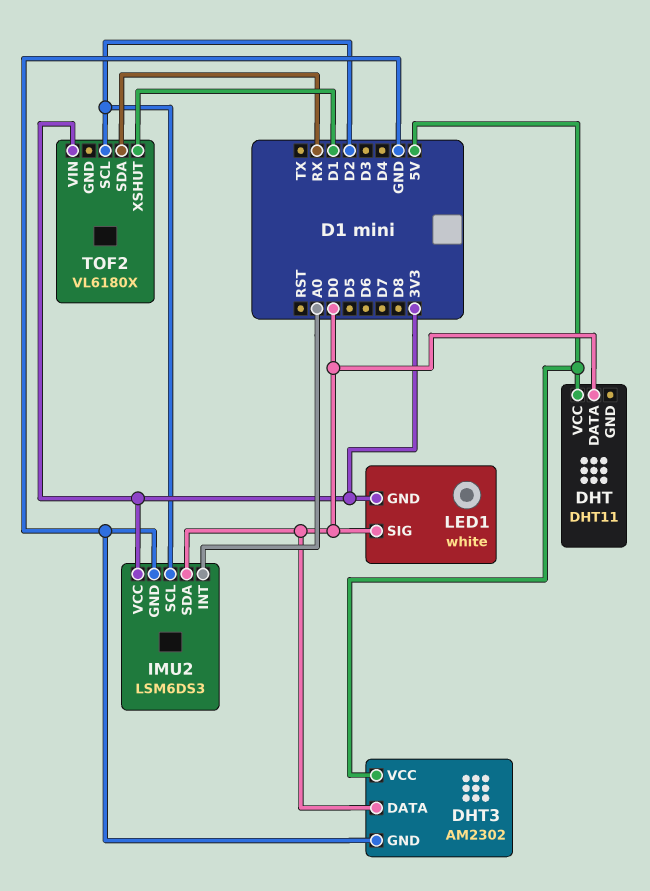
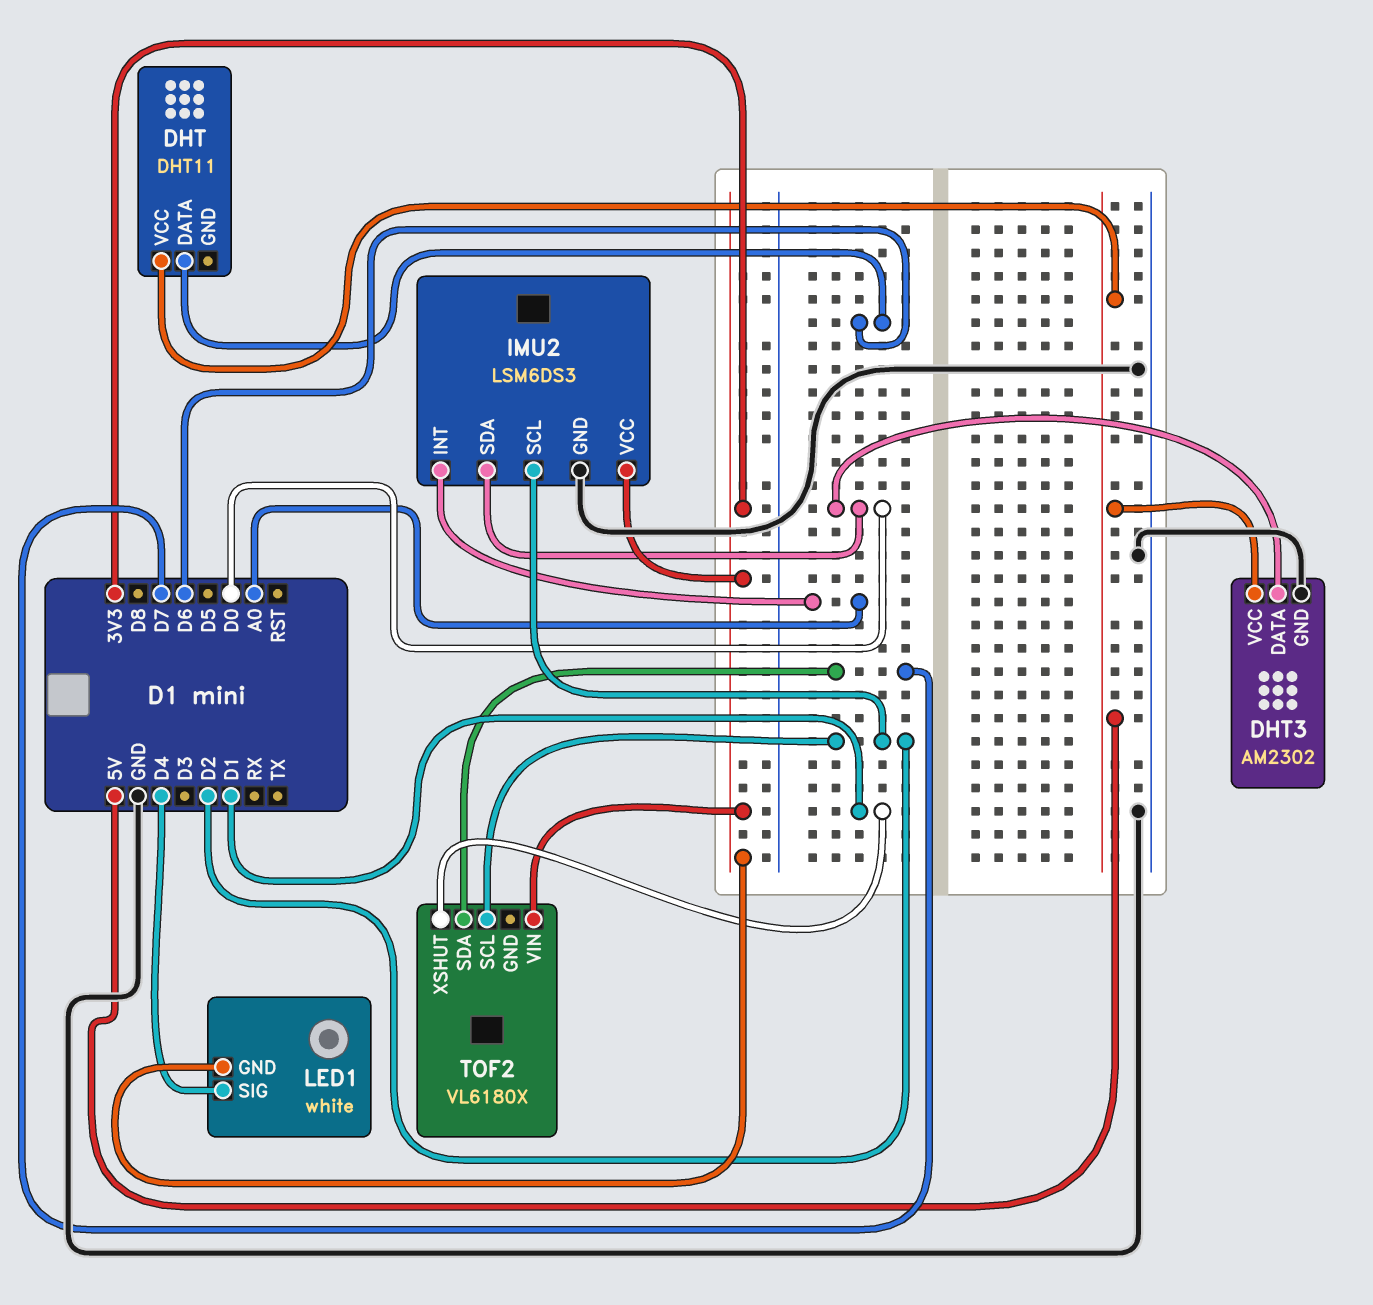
DHT pin DATA: D0 -> D6
LED1 pin SIG: D0 -> D4
TOF2 pin SDA: RX -> D7

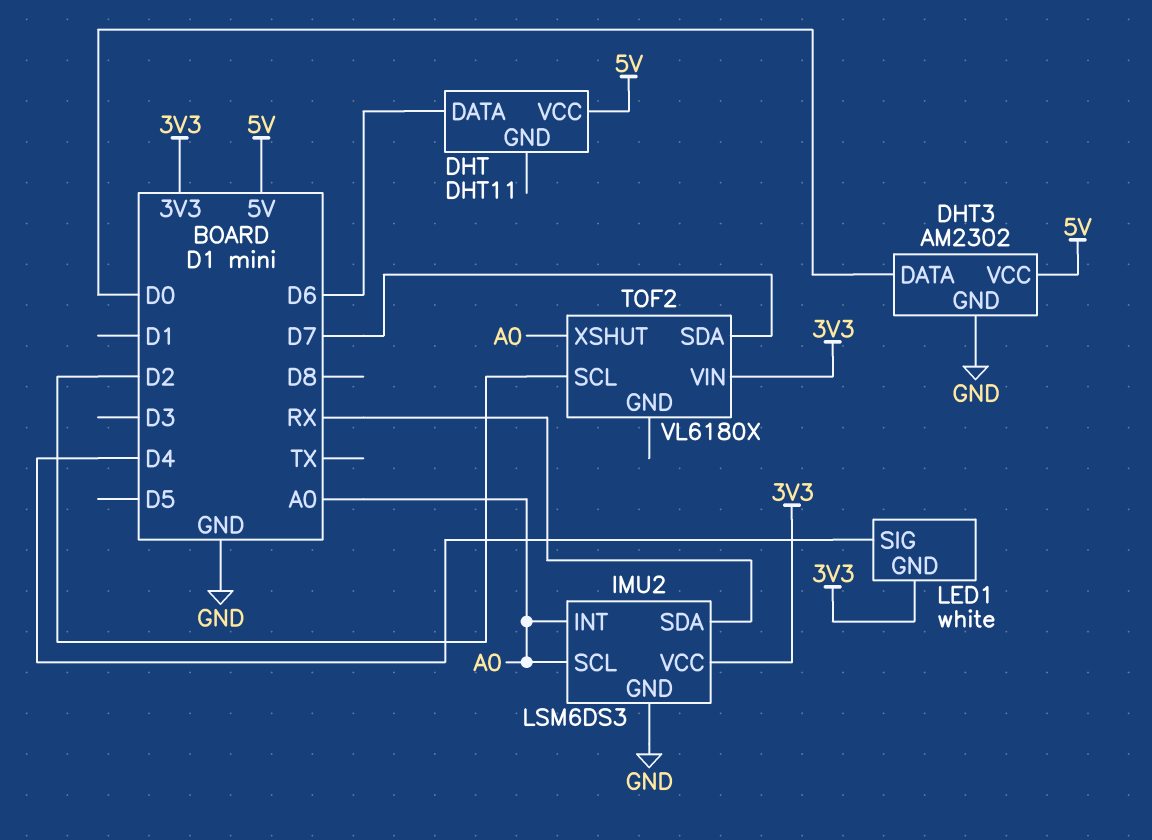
IMU2 pin SCL: D2 -> A0
IMU2 pin SDA: D0 -> RX
TOF2 pin XSHUT: D1 -> A0

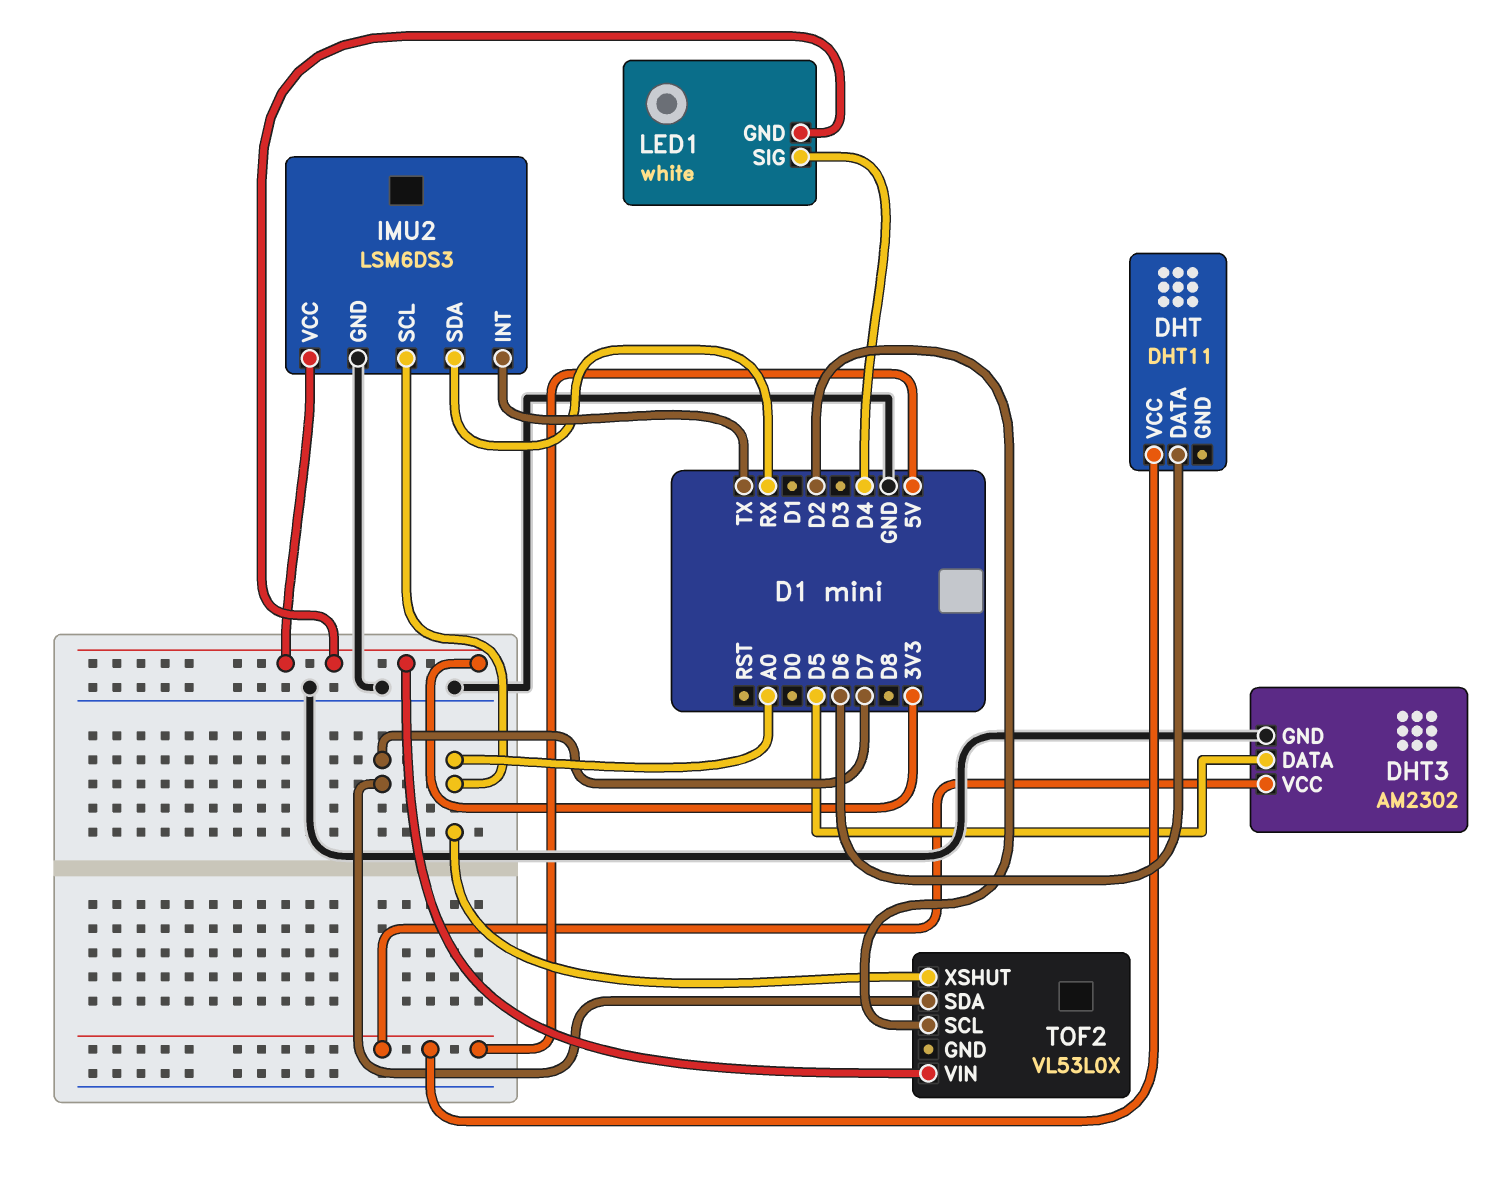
DHT3 pin DATA: D0 -> D5
IMU2 pin INT: A0 -> TX
TOF2: VL6180X -> VL53L0X

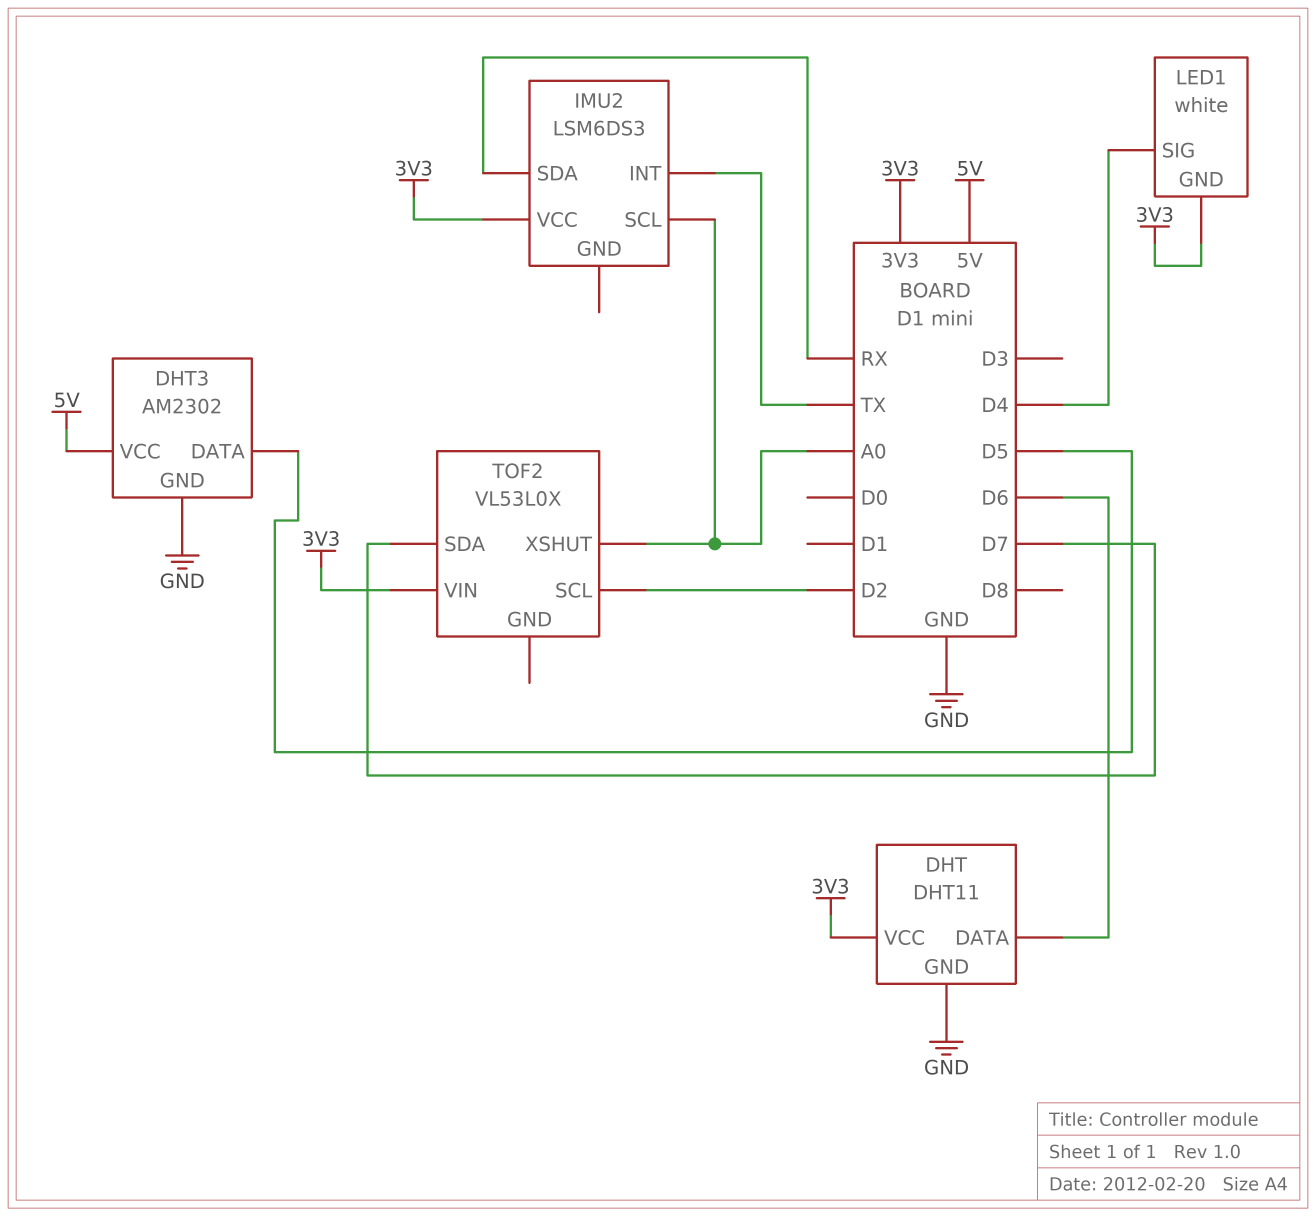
DHT pin GND: none -> GND
DHT pin VCC: 5V -> 3V3
IMU2 pin GND: GND -> none

